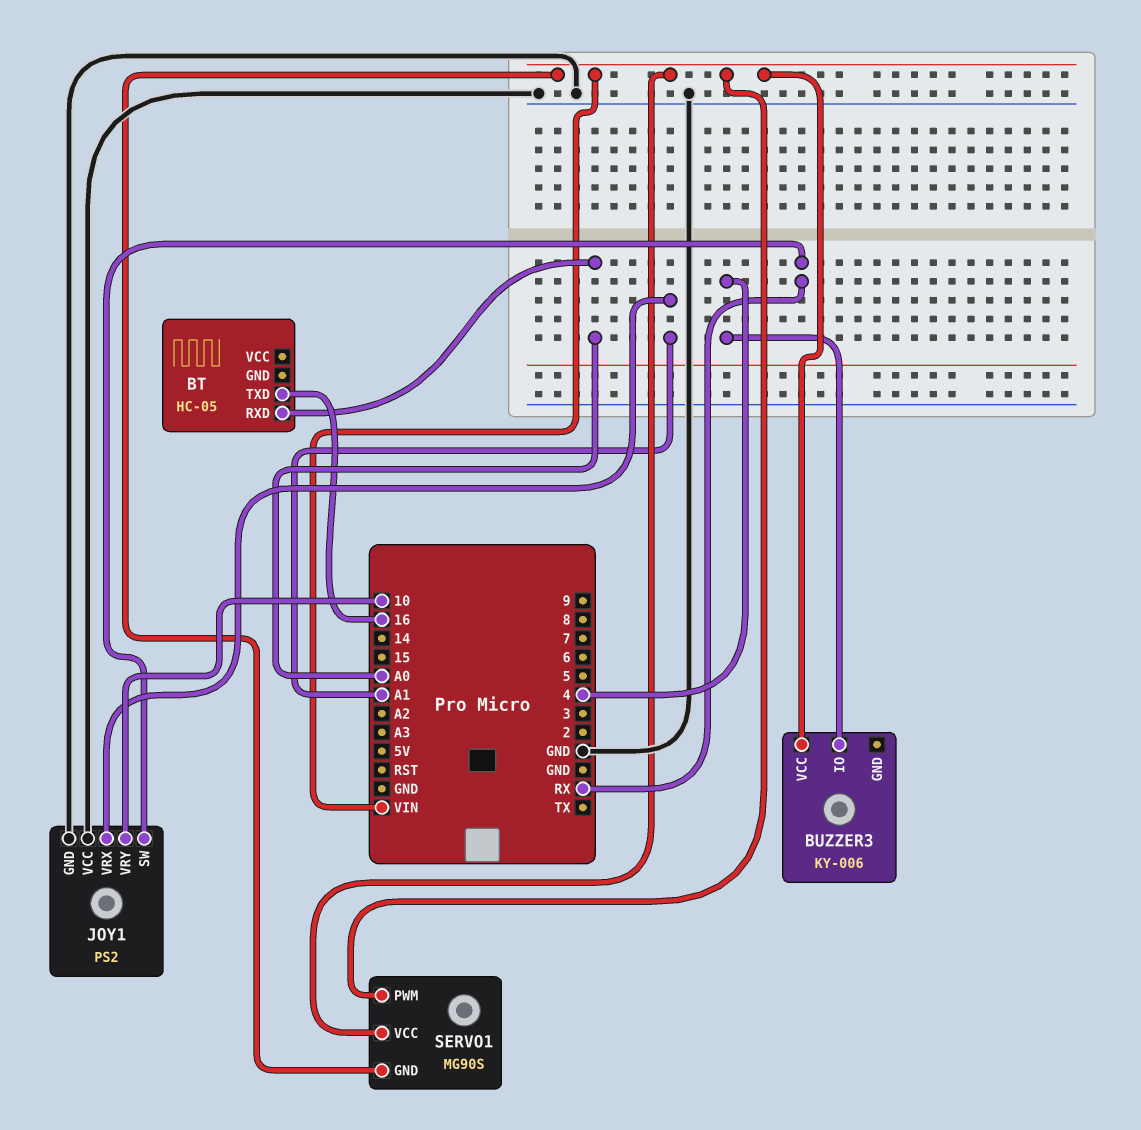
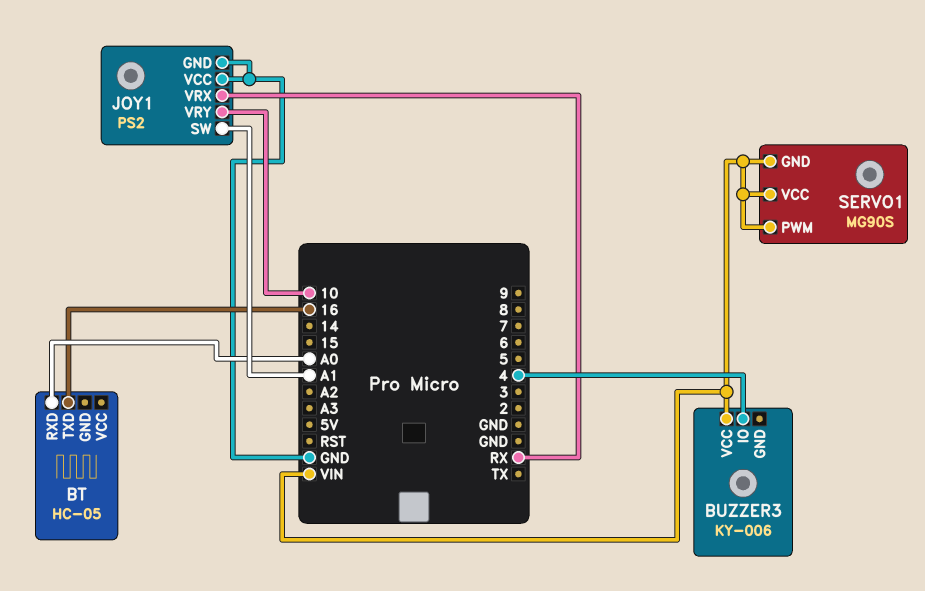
JOY1 pin SW: RX -> A1
JOY1 pin VRX: A1 -> RX

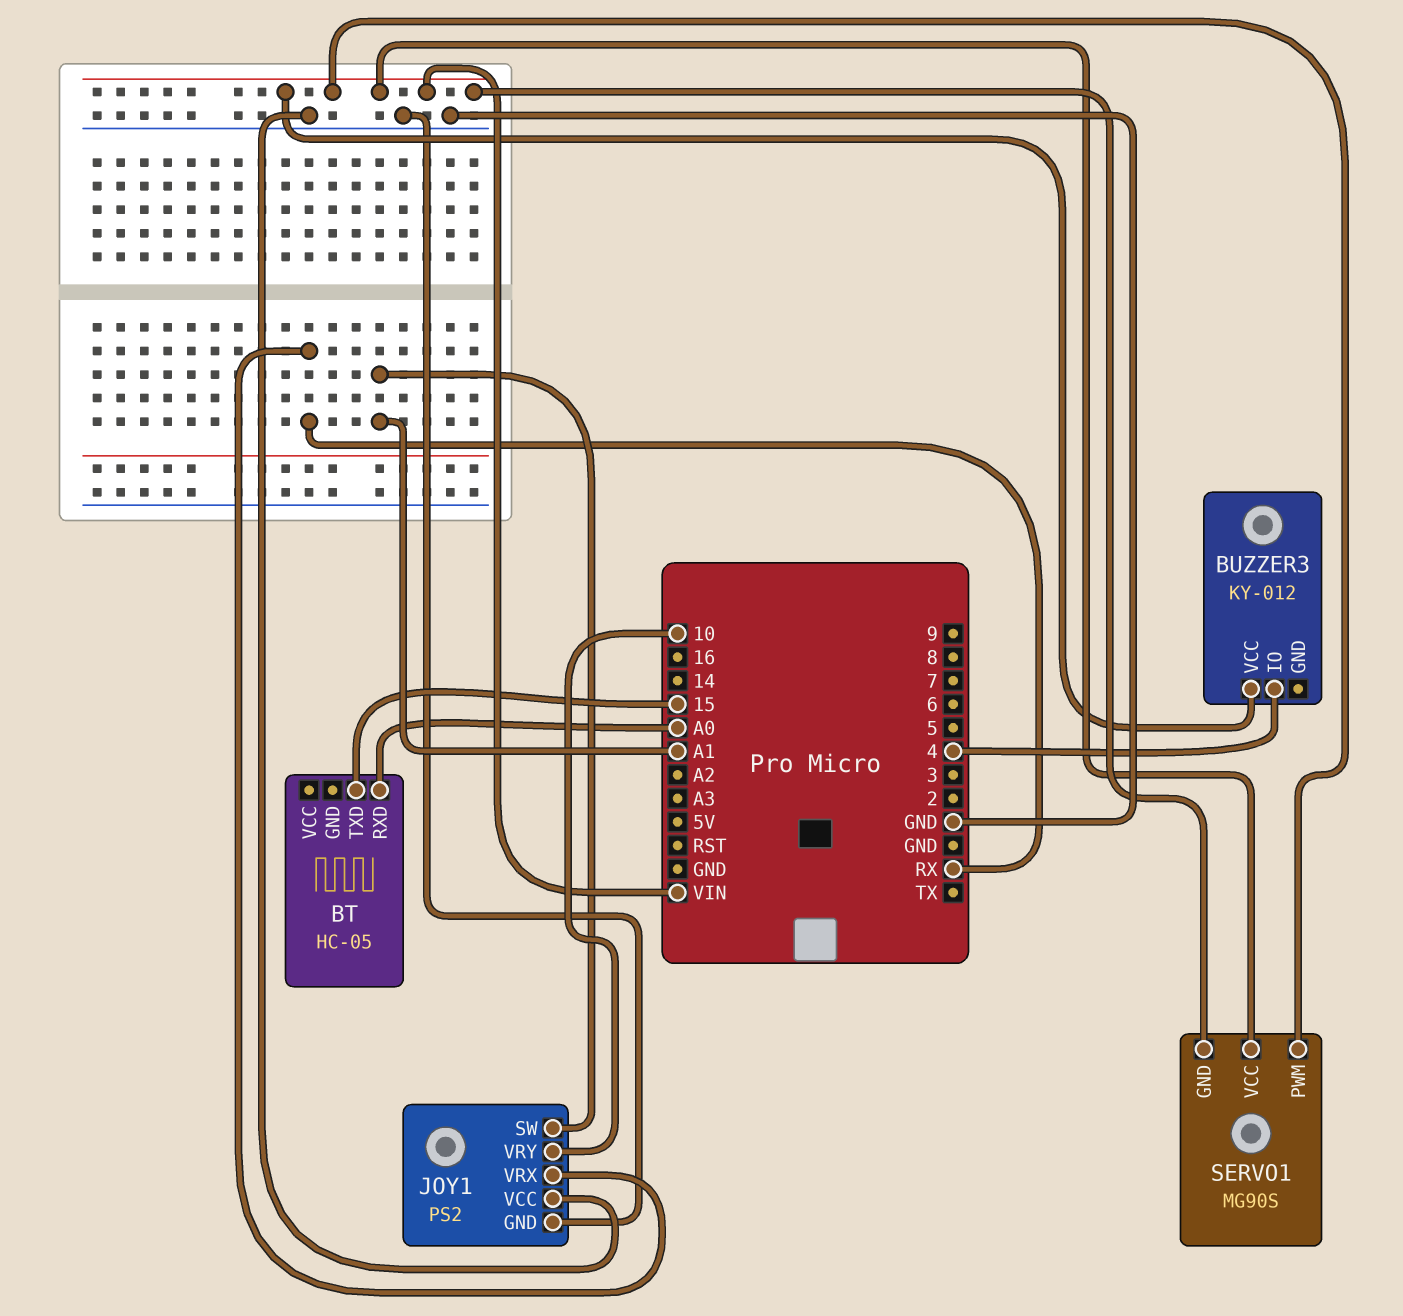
BT pin TXD: 16 -> 15
BUZZER3: KY-006 -> KY-012

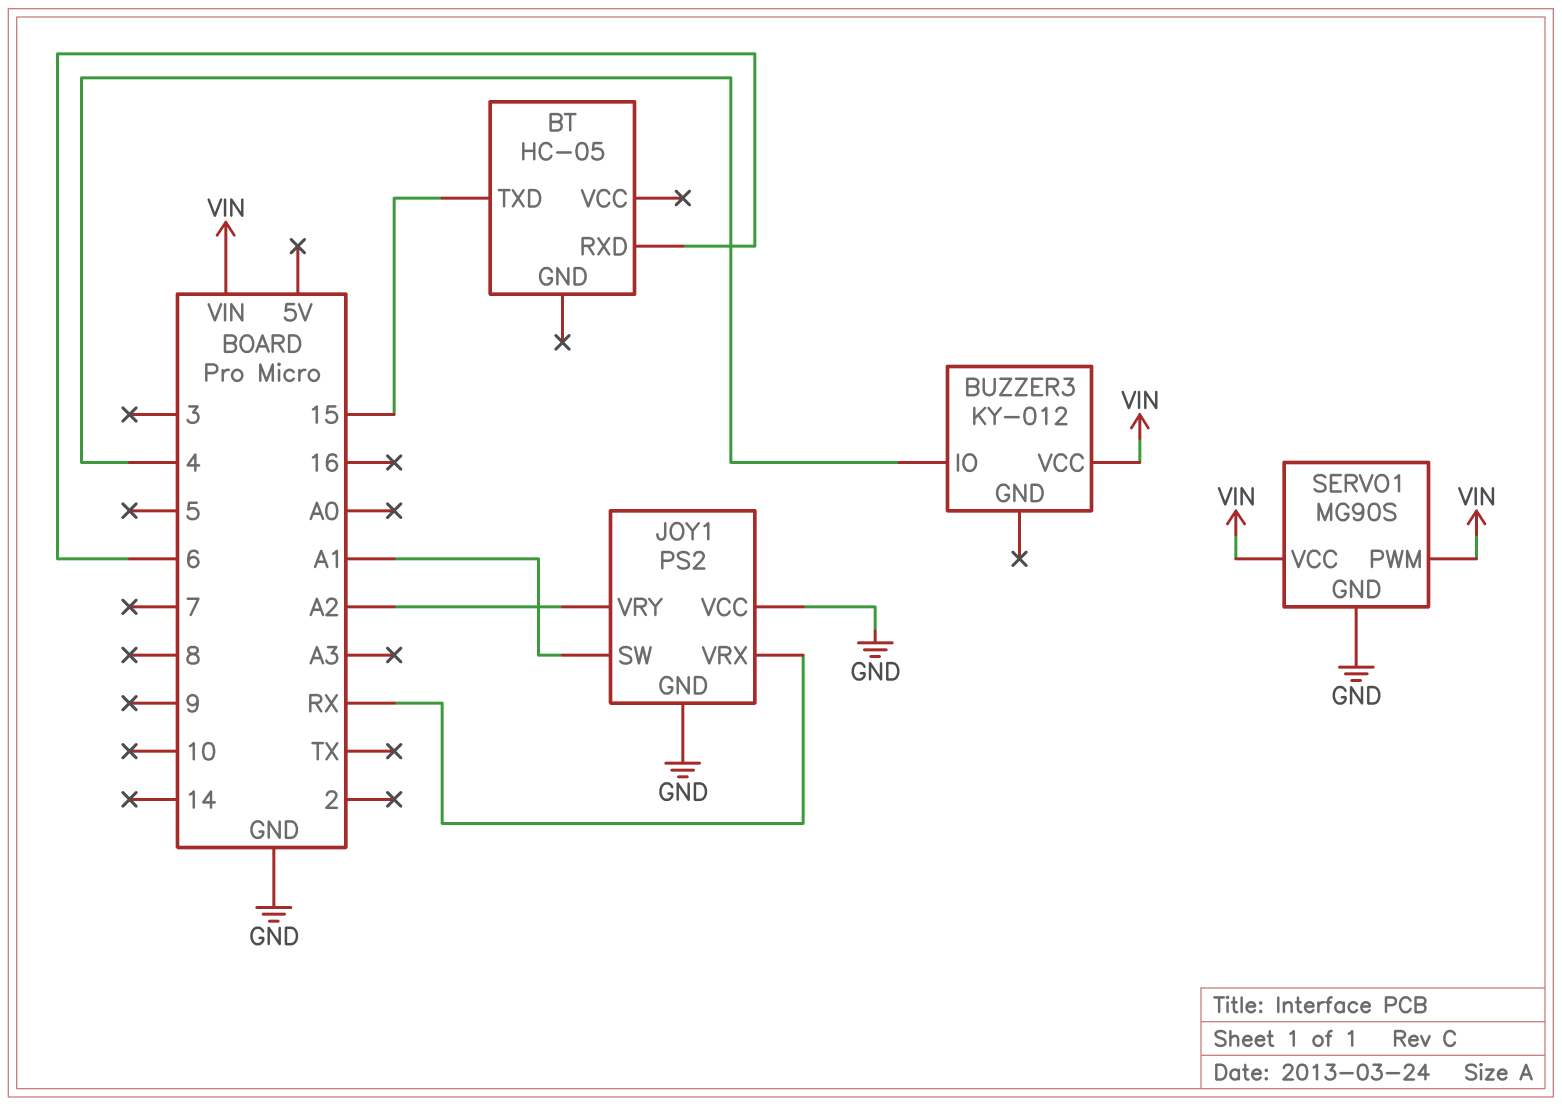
BT pin RXD: A0 -> 6
JOY1 pin VRY: 10 -> A2
SERVO1 pin GND: VIN -> GND

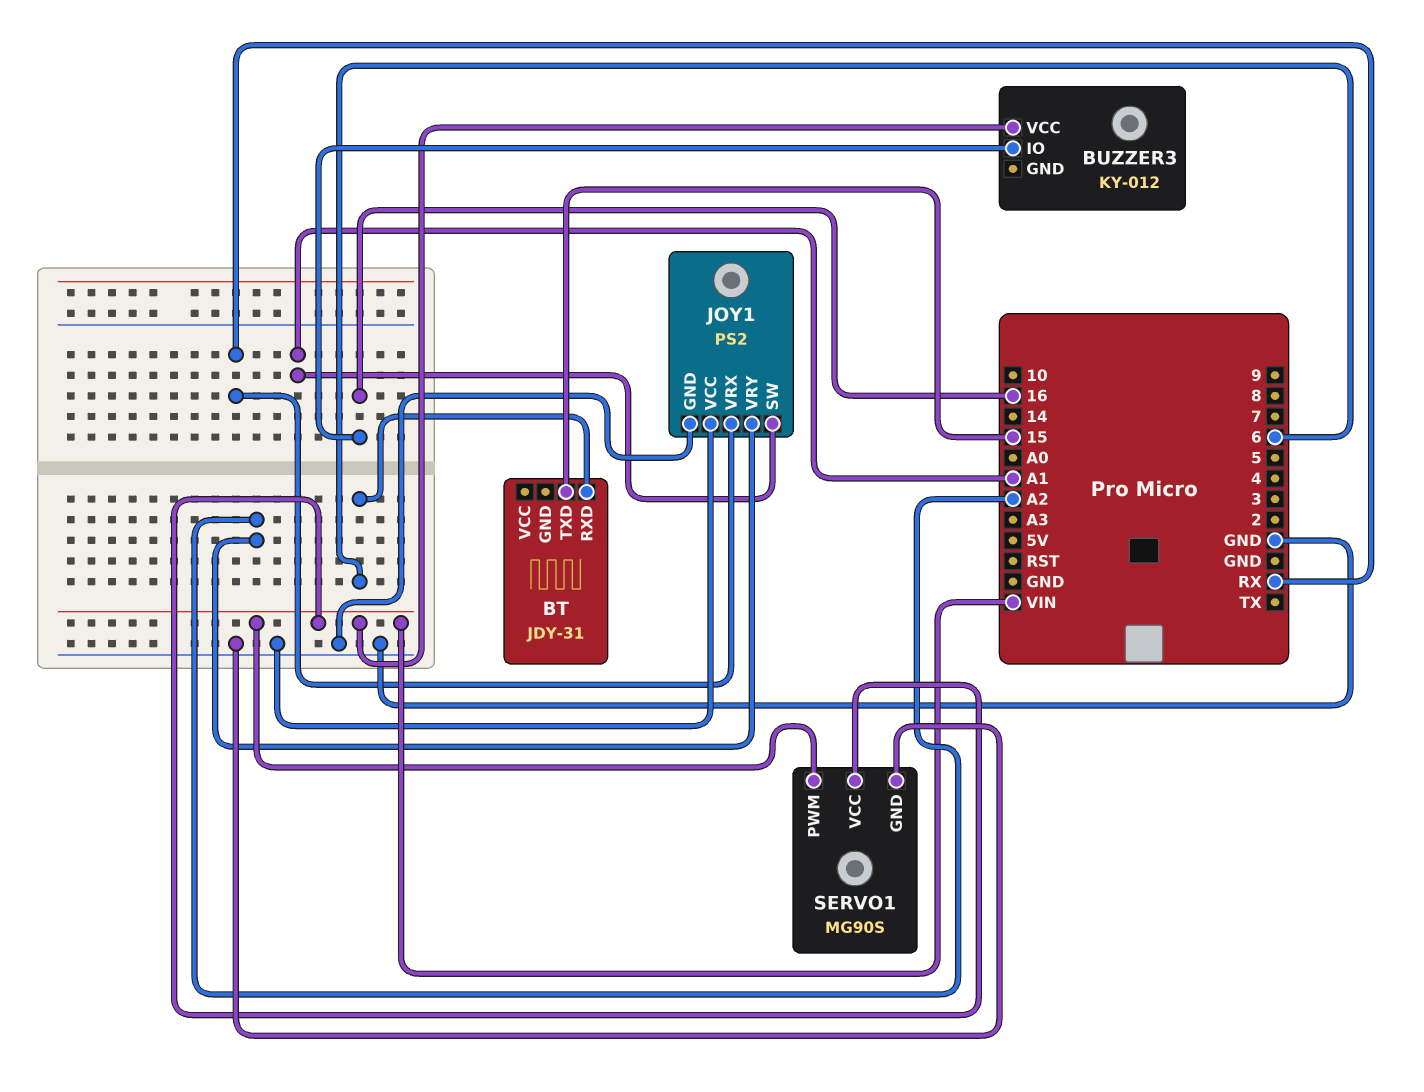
BT: HC-05 -> JDY-31
BUZZER3 pin IO: 4 -> 16

